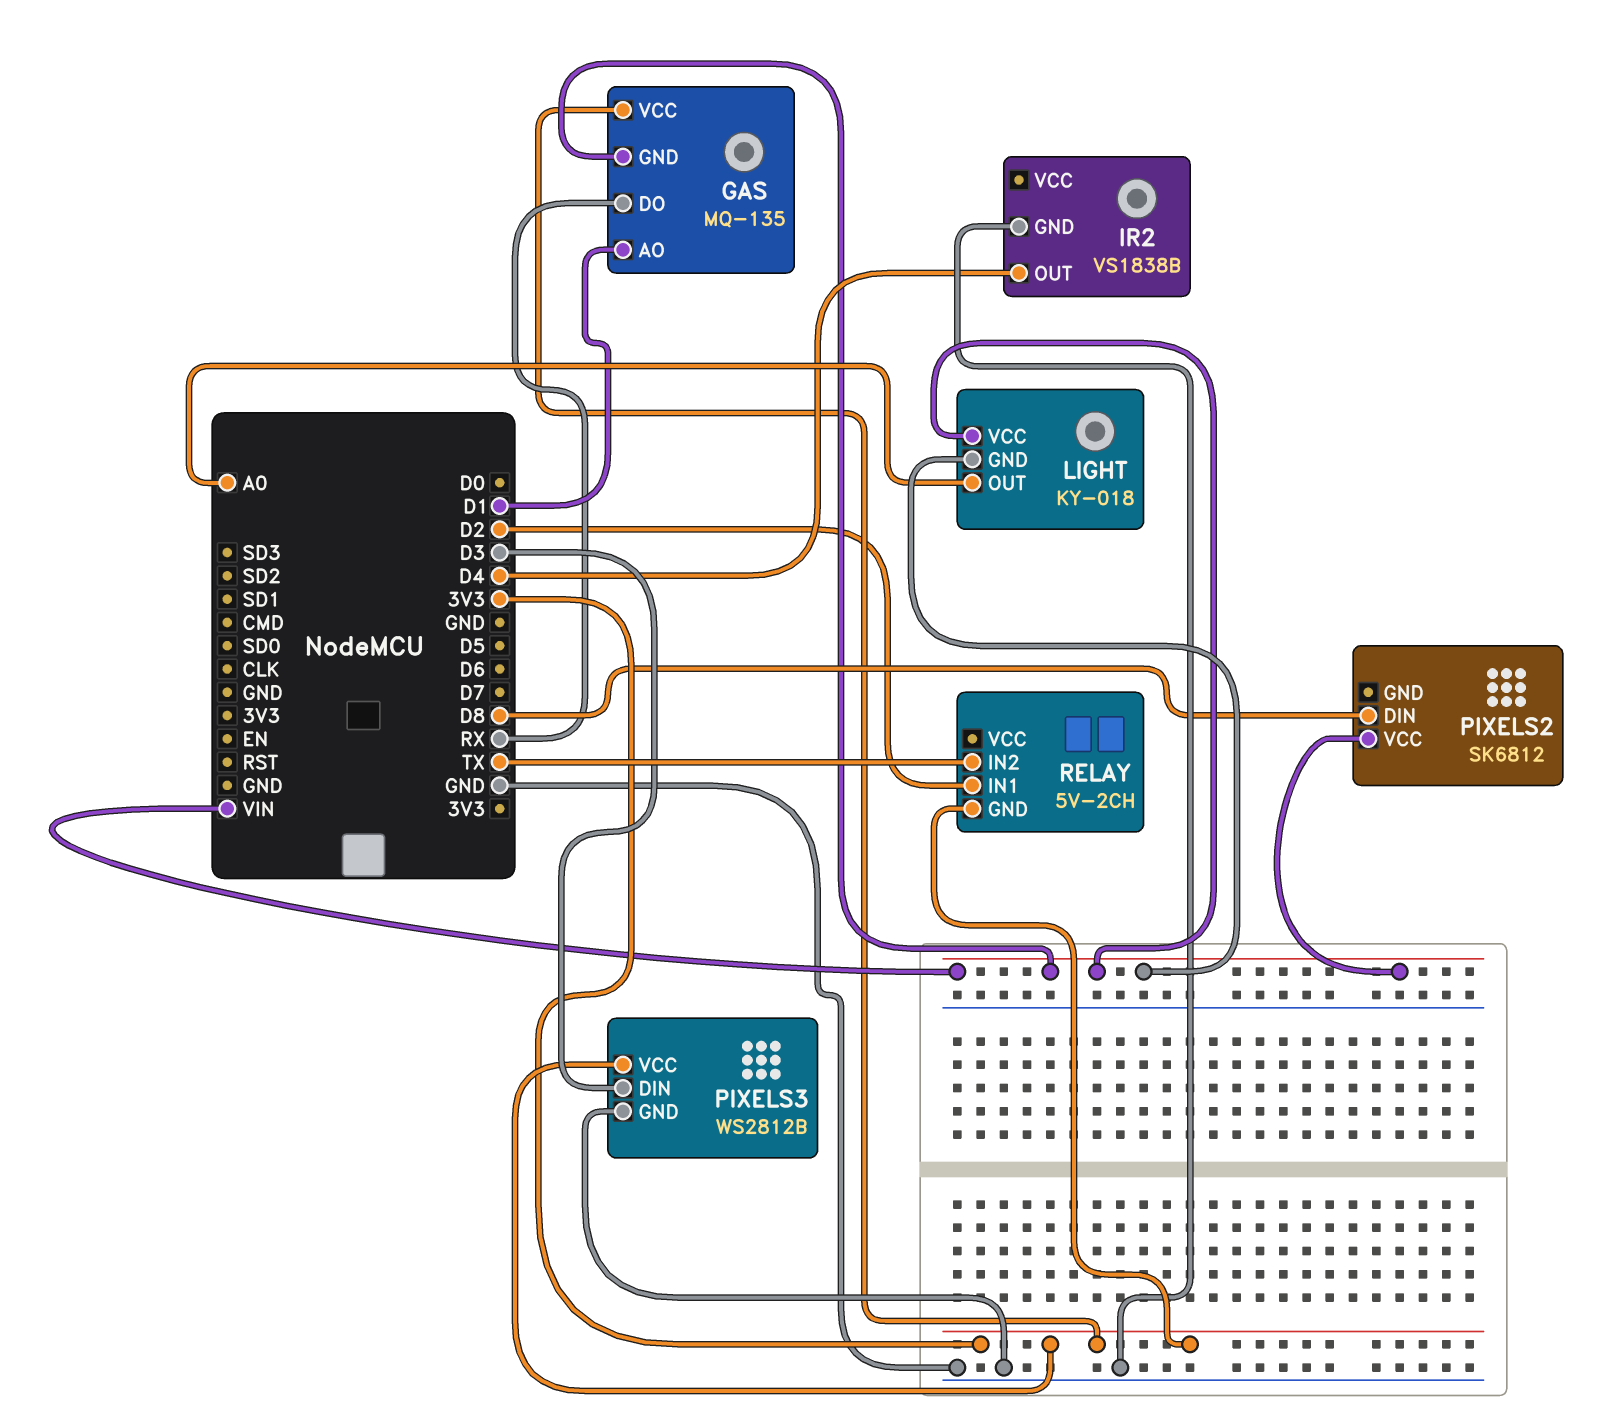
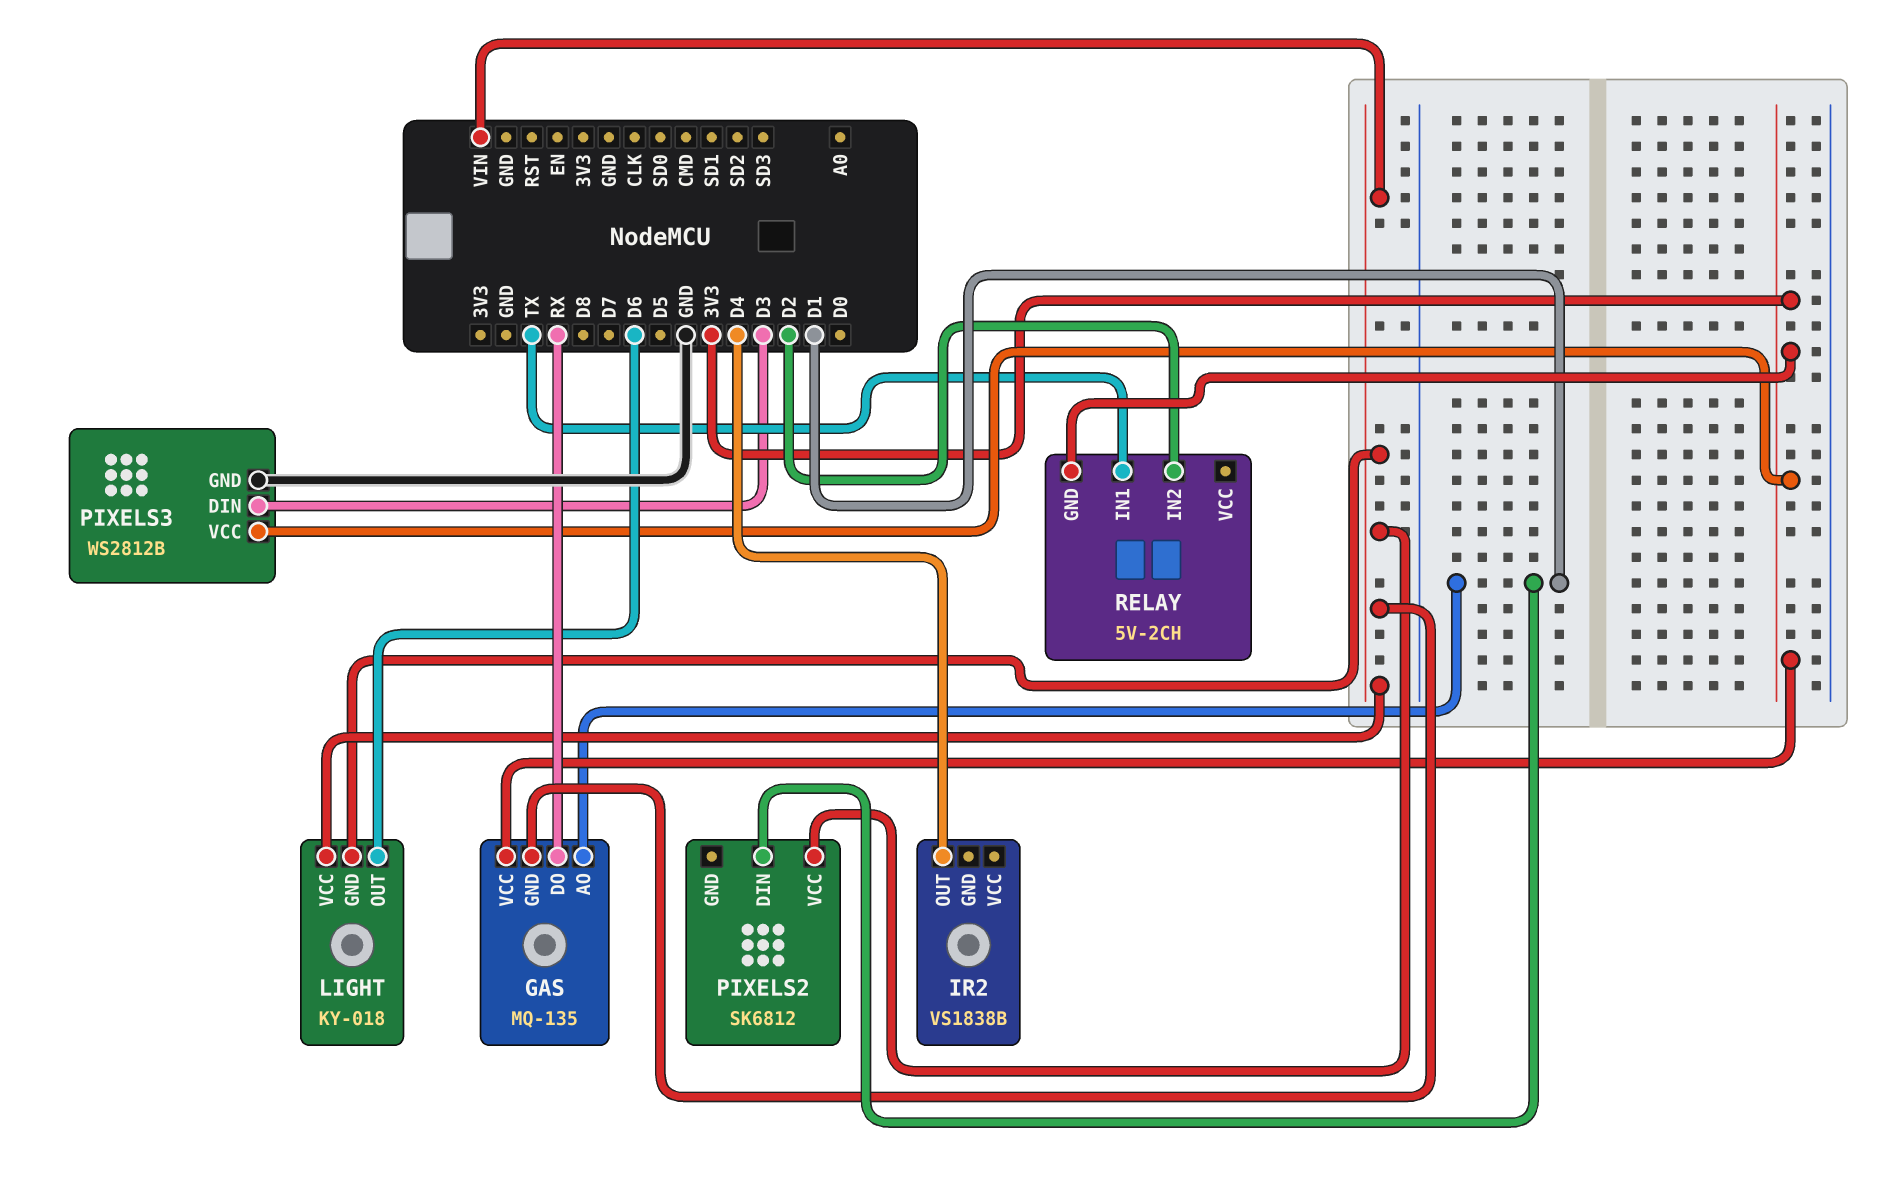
IR2 pin GND: GND -> none
LIGHT pin OUT: A0 -> D6
PIXELS2 pin DIN: D8 -> D1
RELAY pin IN1: D2 -> TX
RELAY pin IN2: TX -> D2

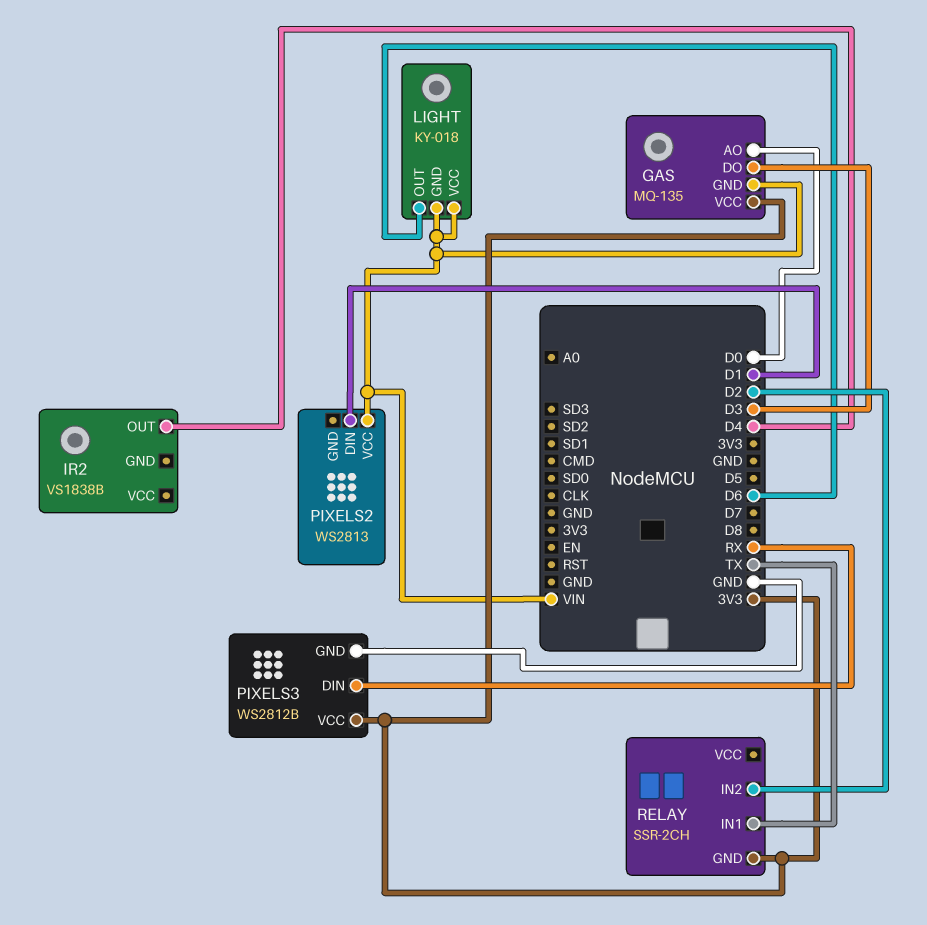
GAS pin AO: D1 -> D0
GAS pin DO: RX -> D3
PIXELS2: SK6812 -> WS2813
PIXELS3 pin DIN: D3 -> RX
RELAY: 5V-2CH -> SSR-2CH

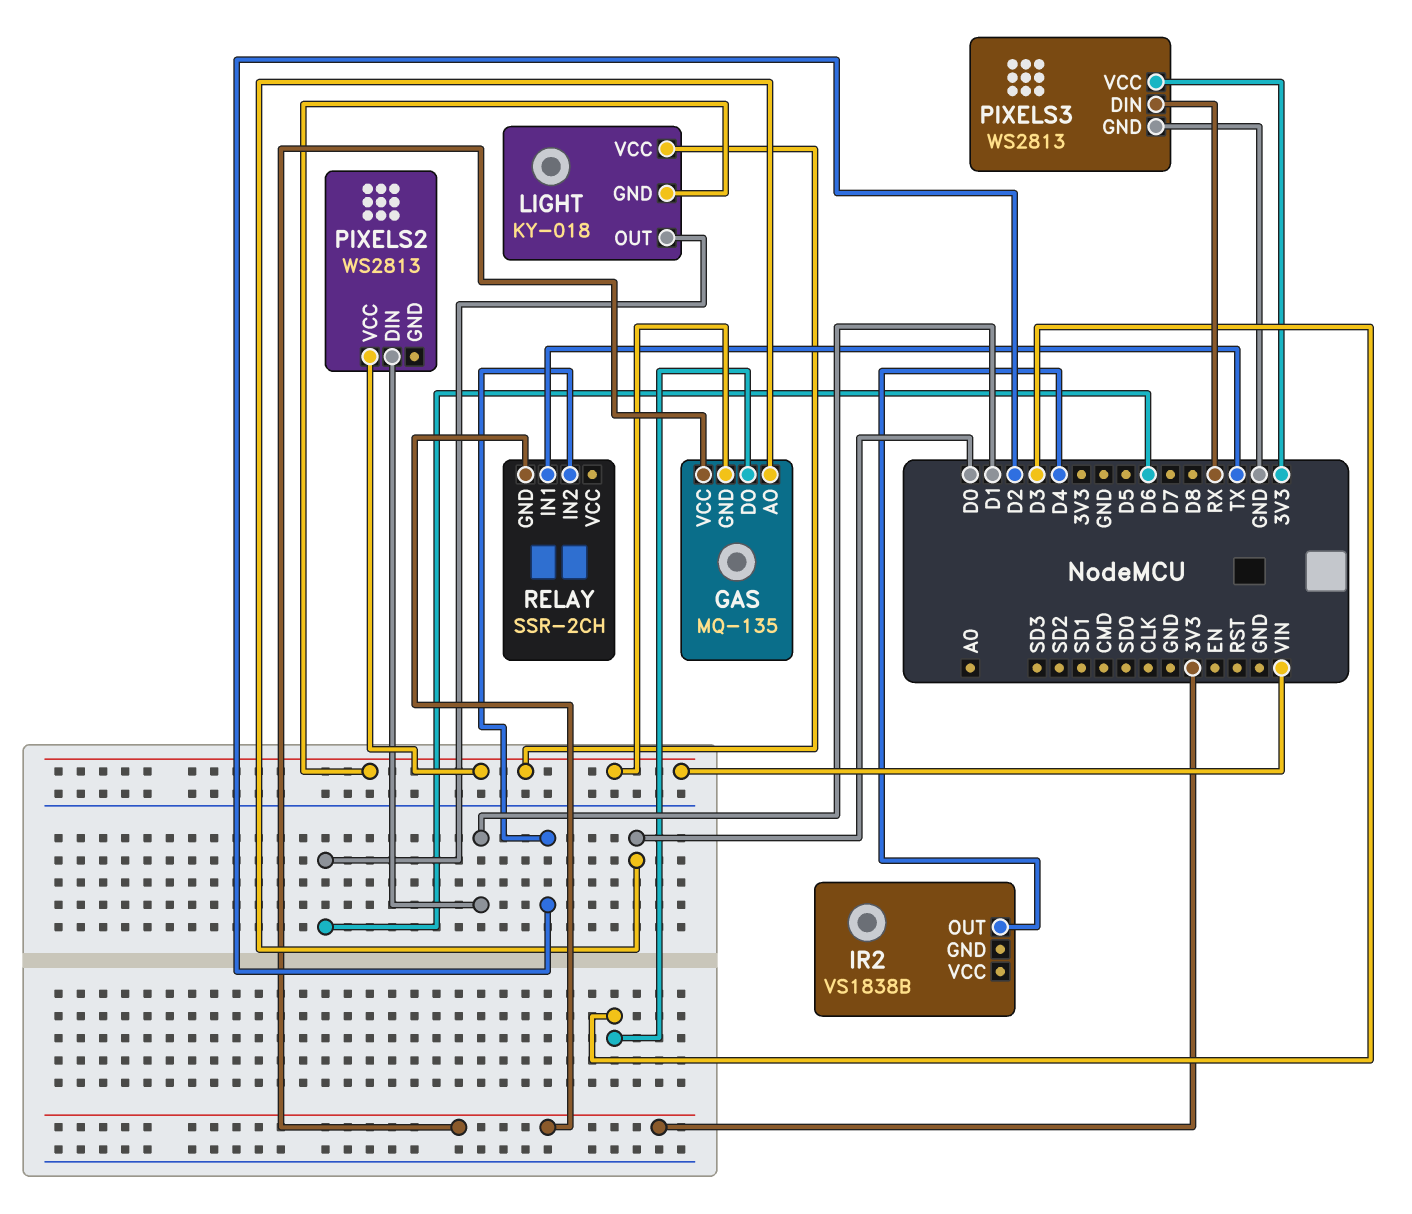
PIXELS3: WS2812B -> WS2813

